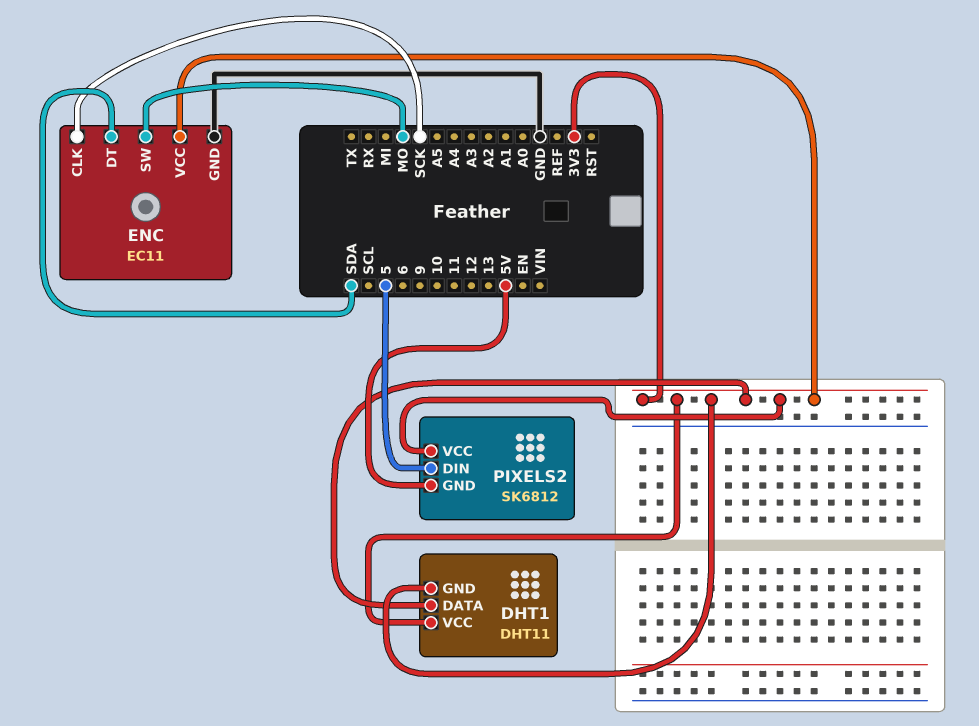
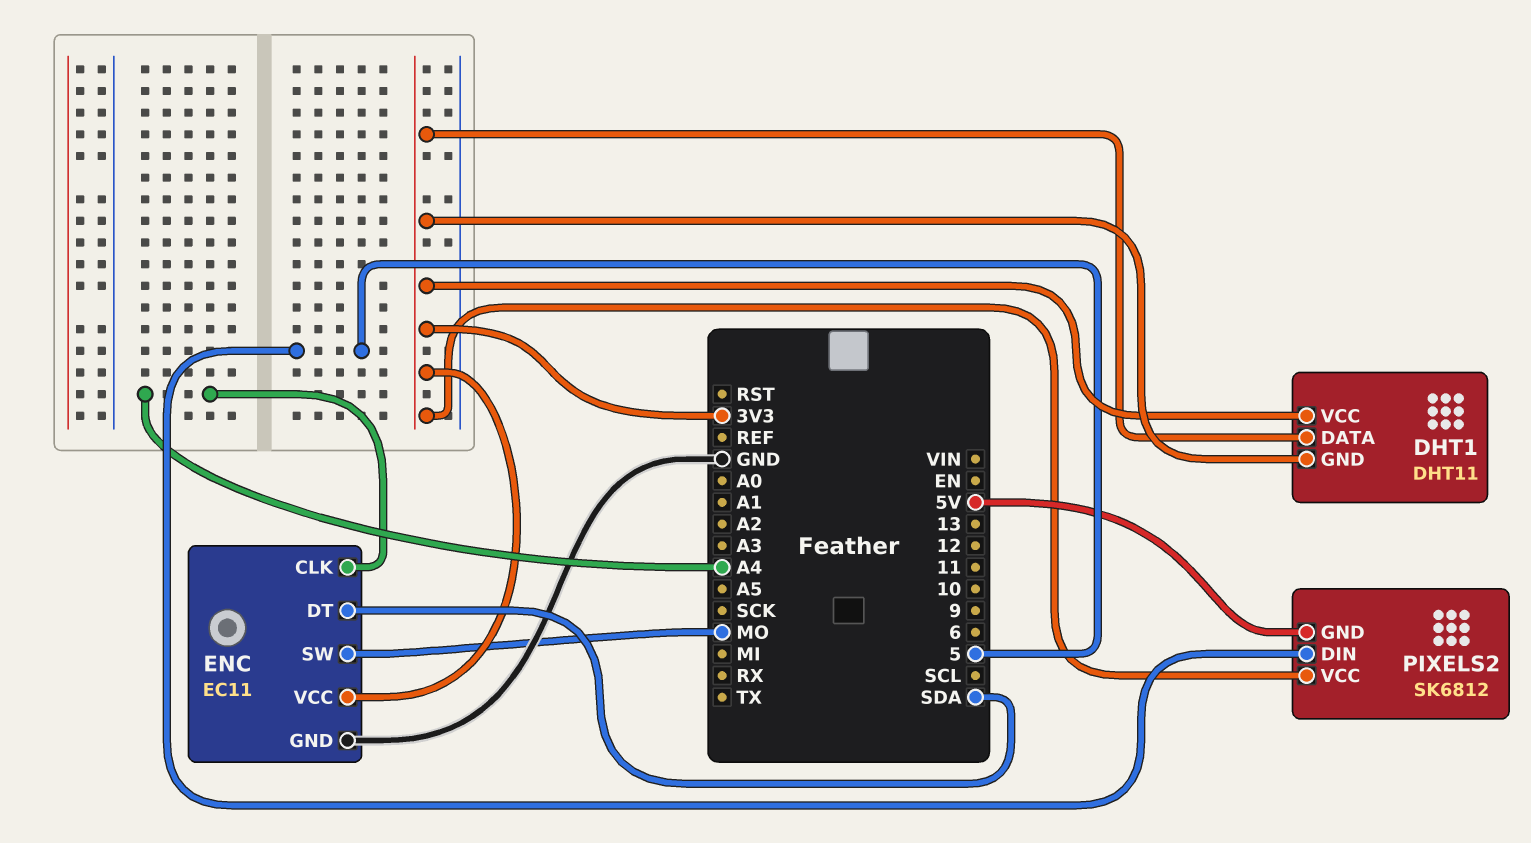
ENC pin CLK: SCK -> A4

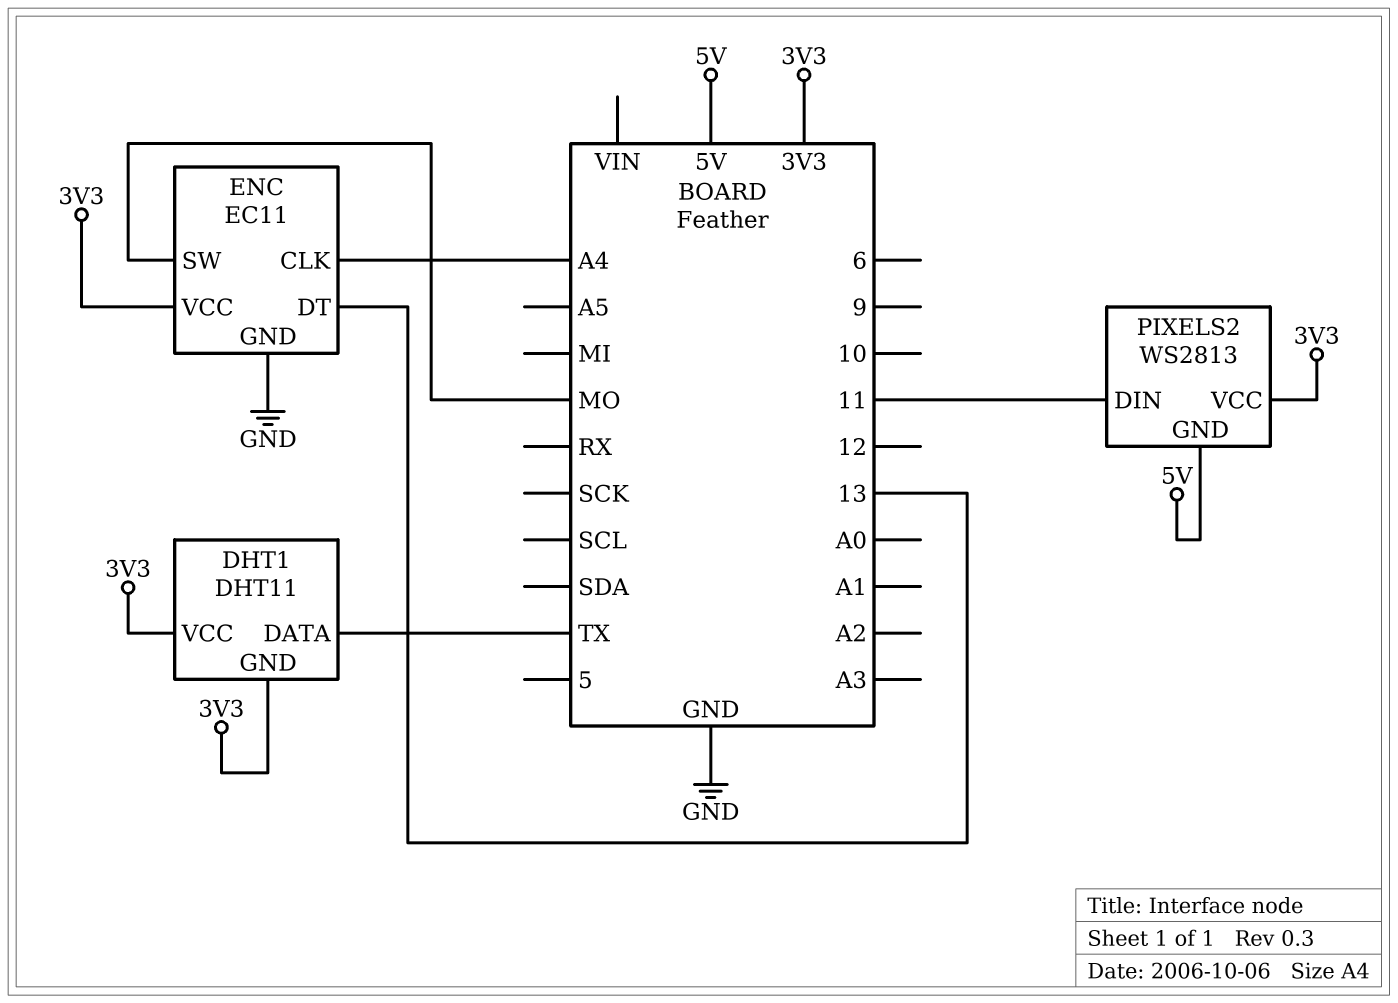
DHT1 pin DATA: 3V3 -> TX
ENC pin DT: SDA -> 13
PIXELS2: SK6812 -> WS2813
PIXELS2 pin DIN: 5 -> 11

